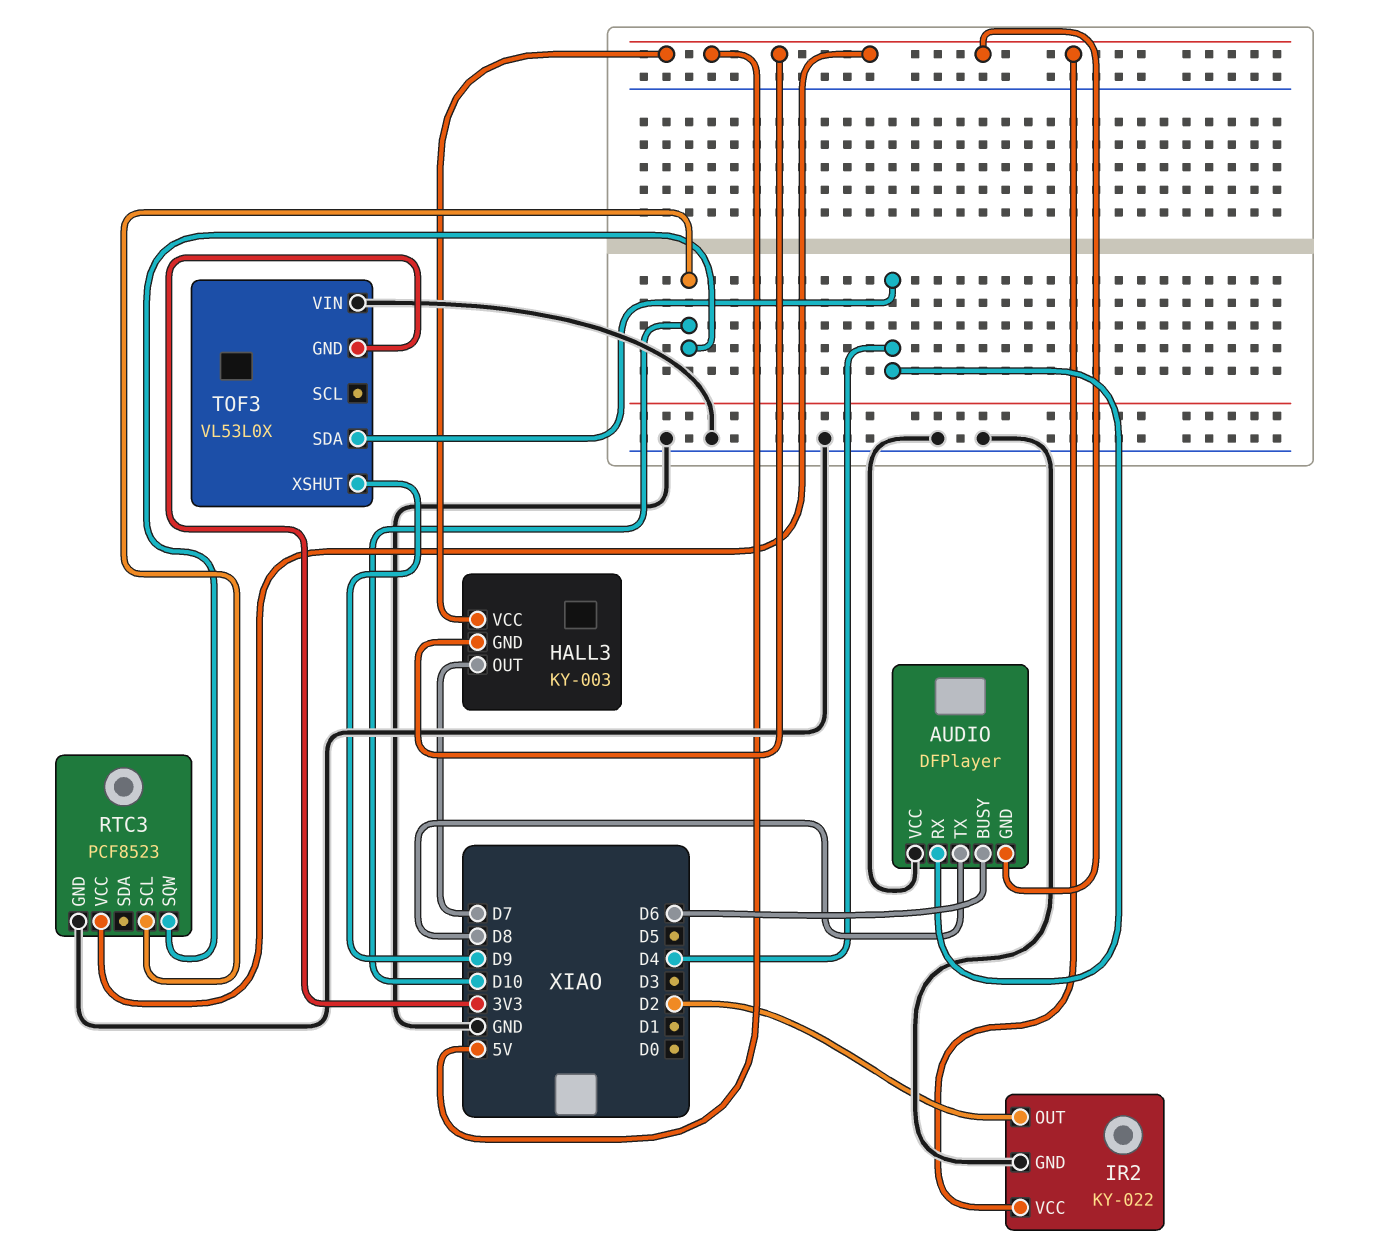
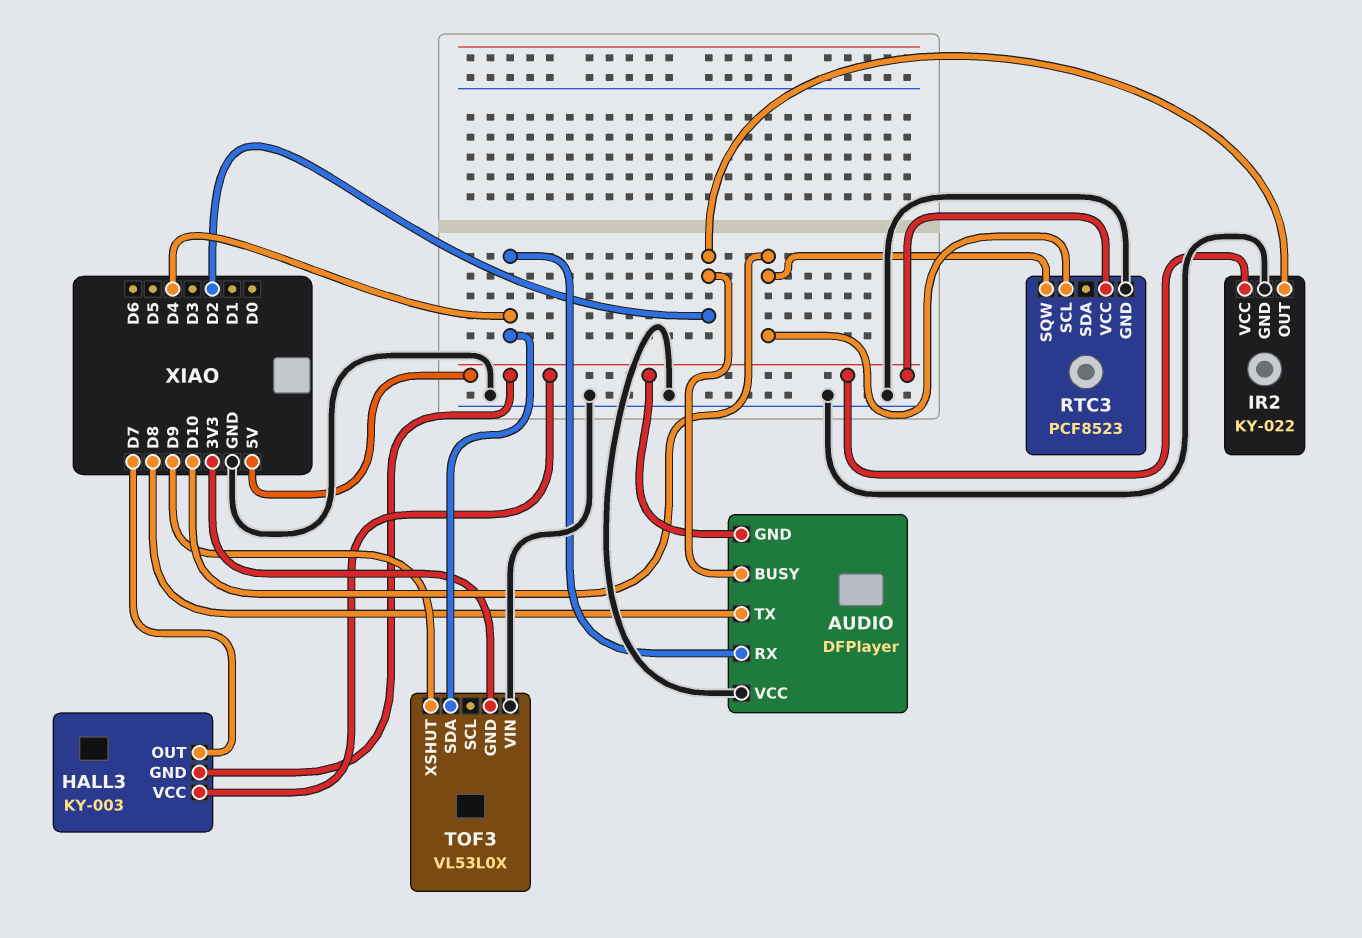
AUDIO pin BUSY: D6 -> D2

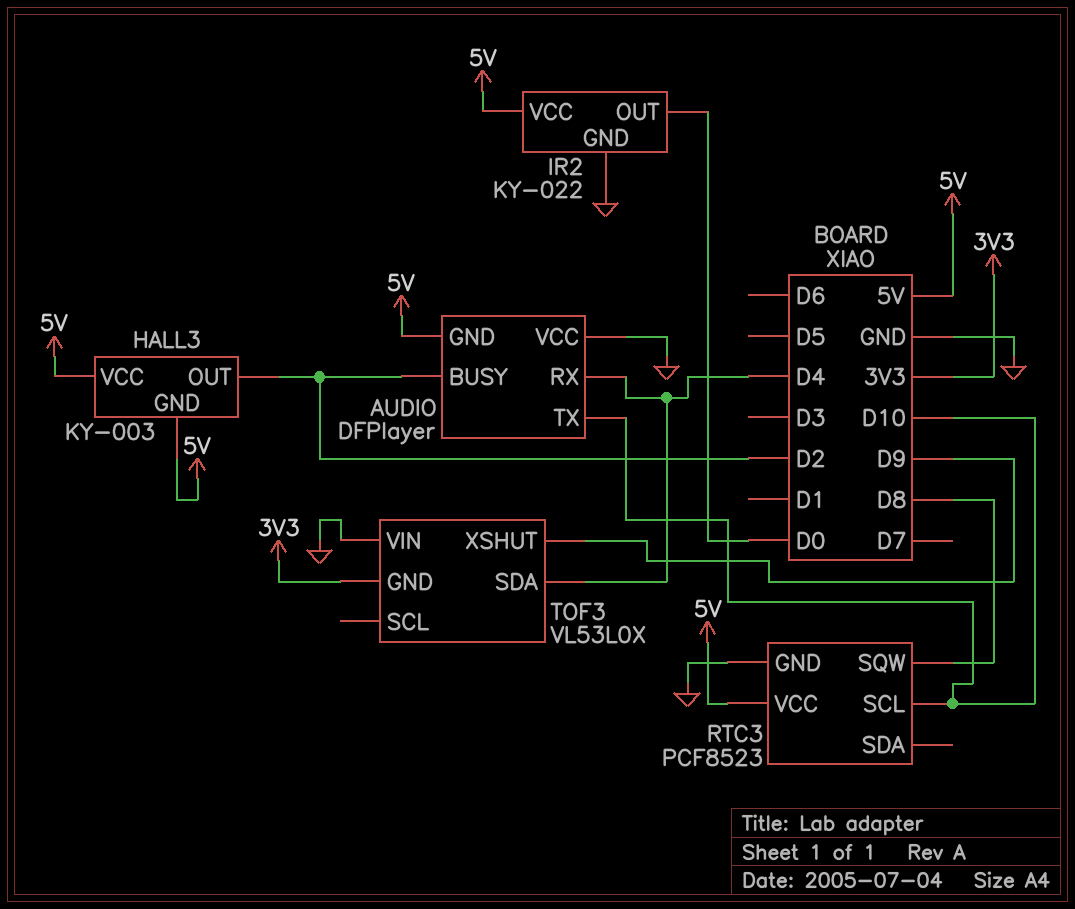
AUDIO pin TX: D8 -> D10
HALL3 pin OUT: D7 -> D2
IR2 pin OUT: D2 -> D0
RTC3 pin SQW: D10 -> D8

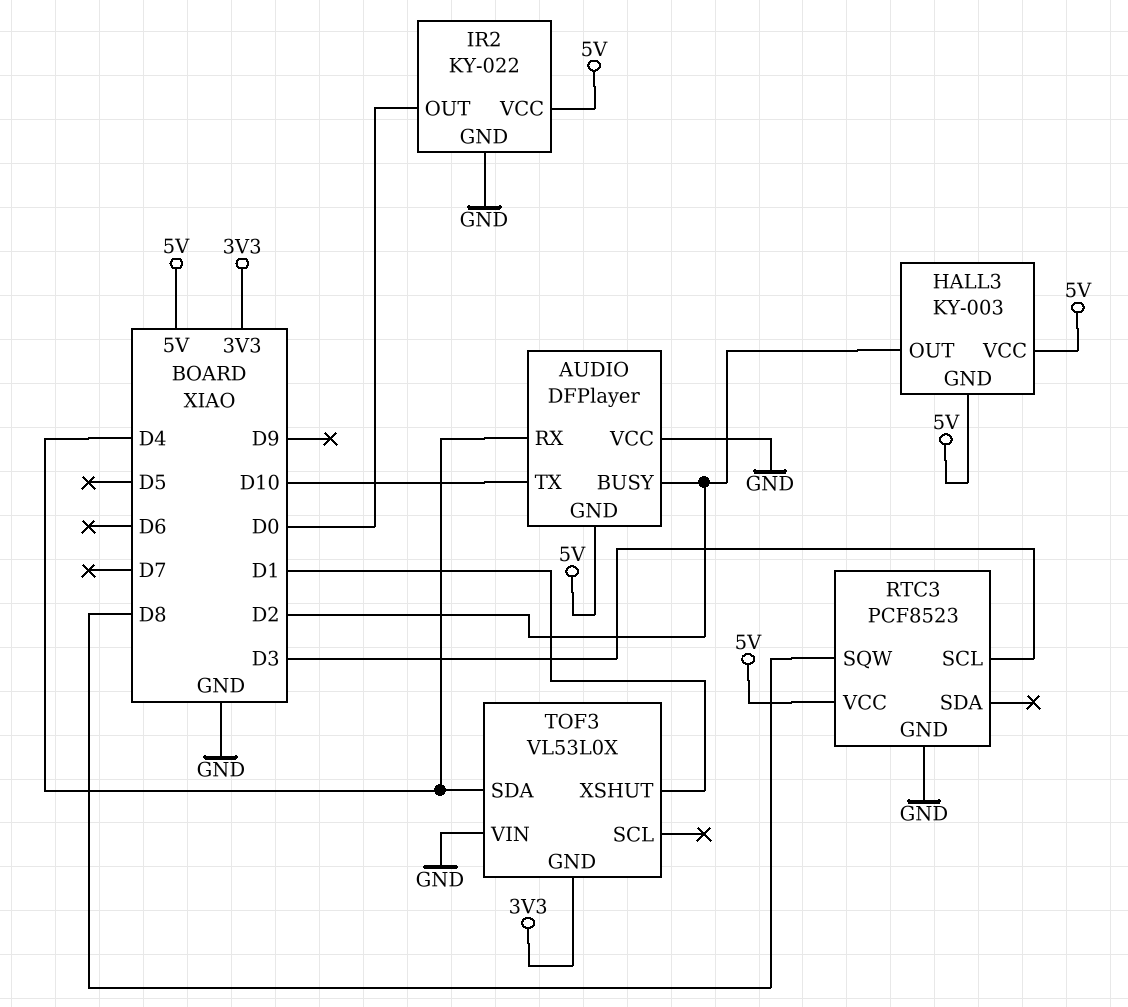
RTC3 pin SCL: D10 -> D3
TOF3 pin XSHUT: D9 -> D1

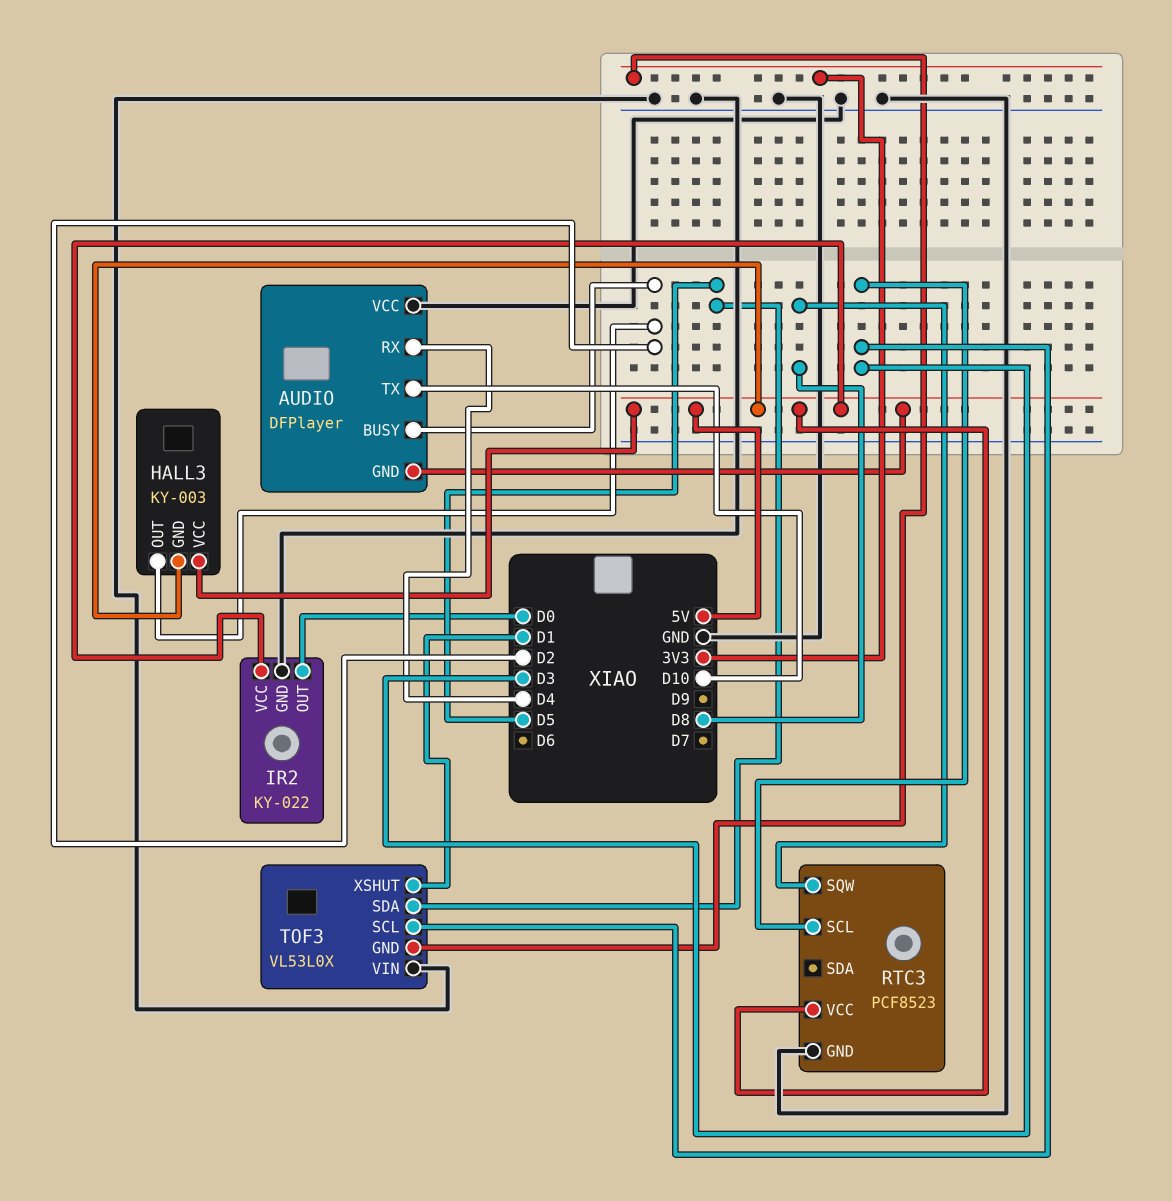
TOF3 pin SCL: none -> D3
TOF3 pin SDA: D4 -> D5

